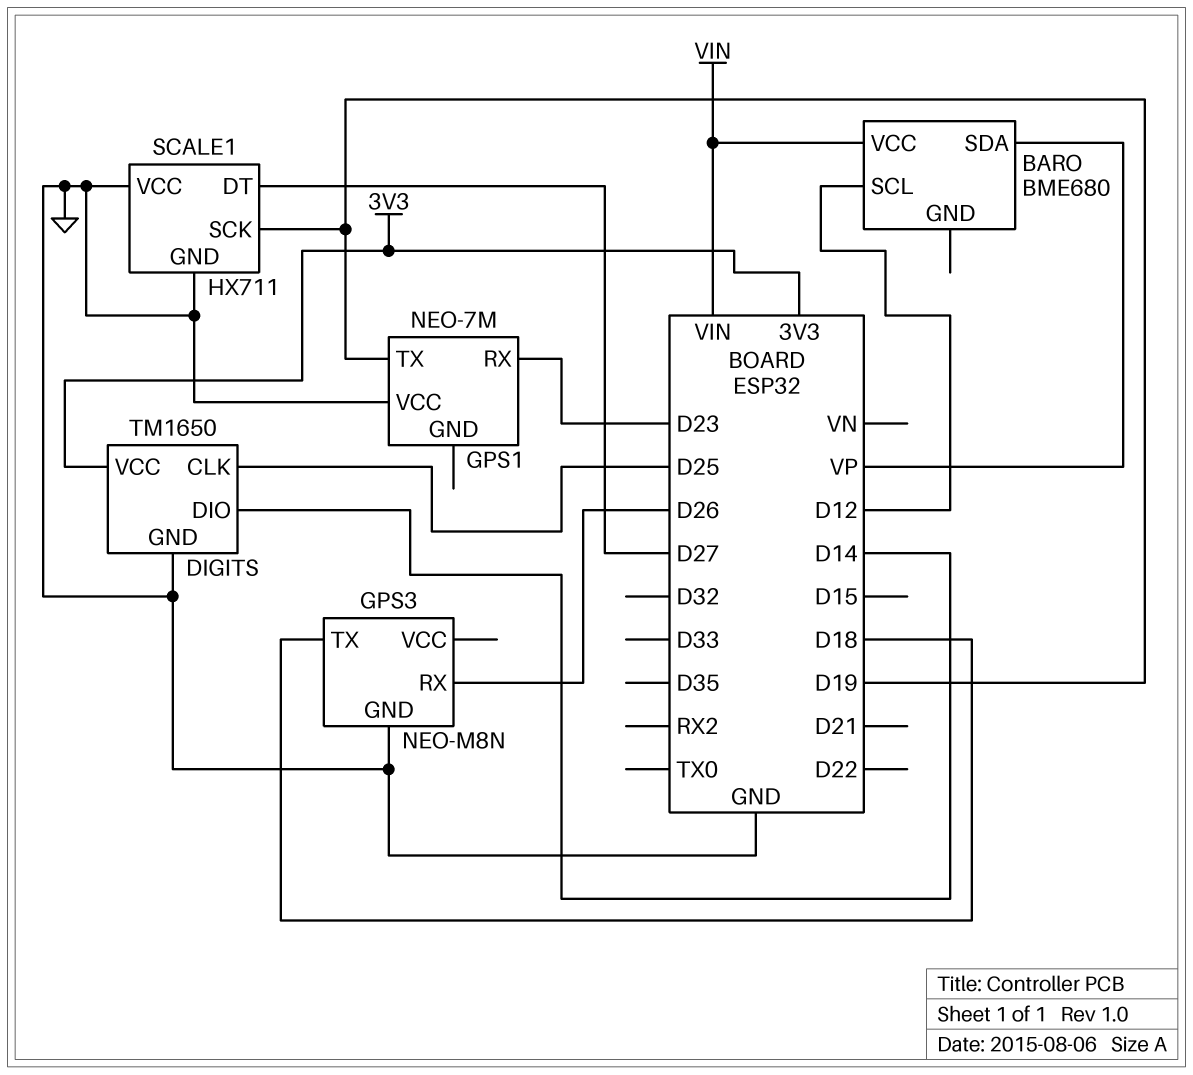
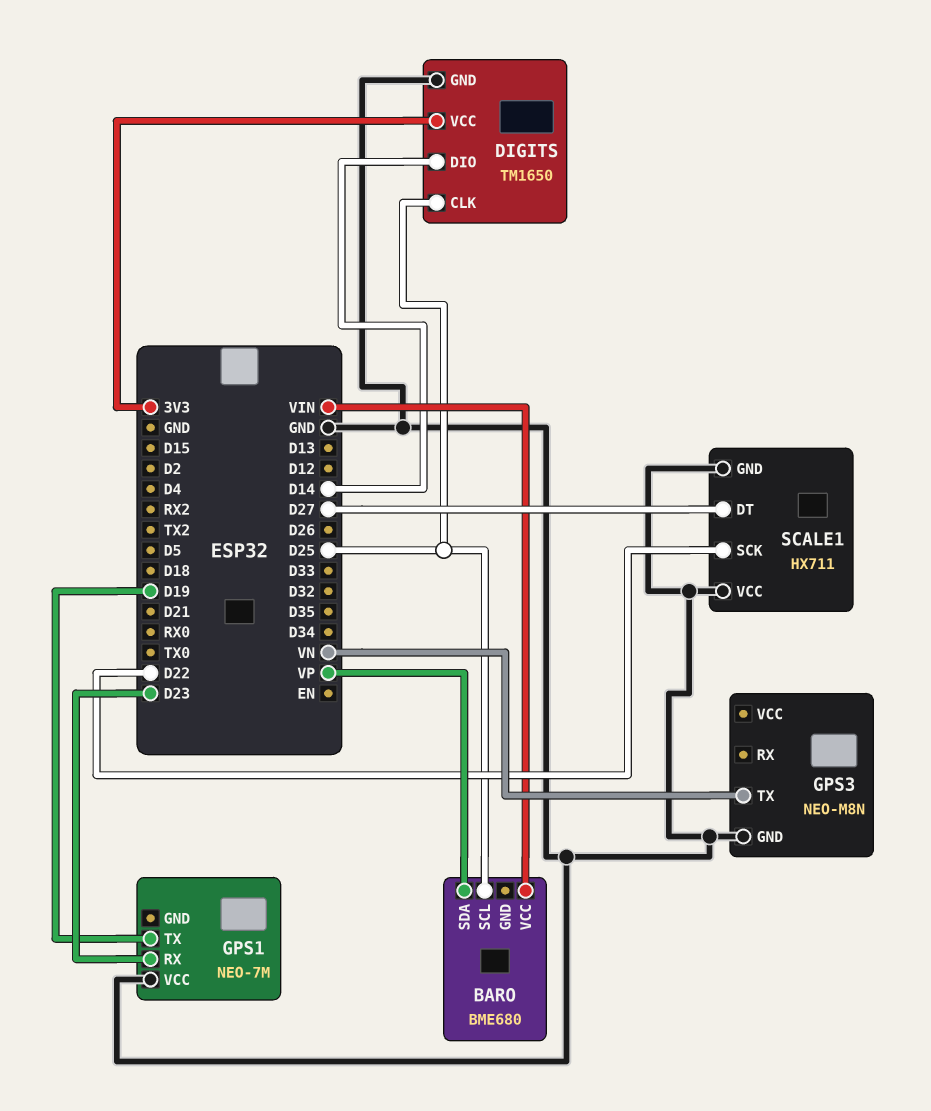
BARO pin SCL: D12 -> D25
GPS3 pin RX: D26 -> none
GPS3 pin TX: D18 -> VN
SCALE1 pin SCK: D19 -> D22

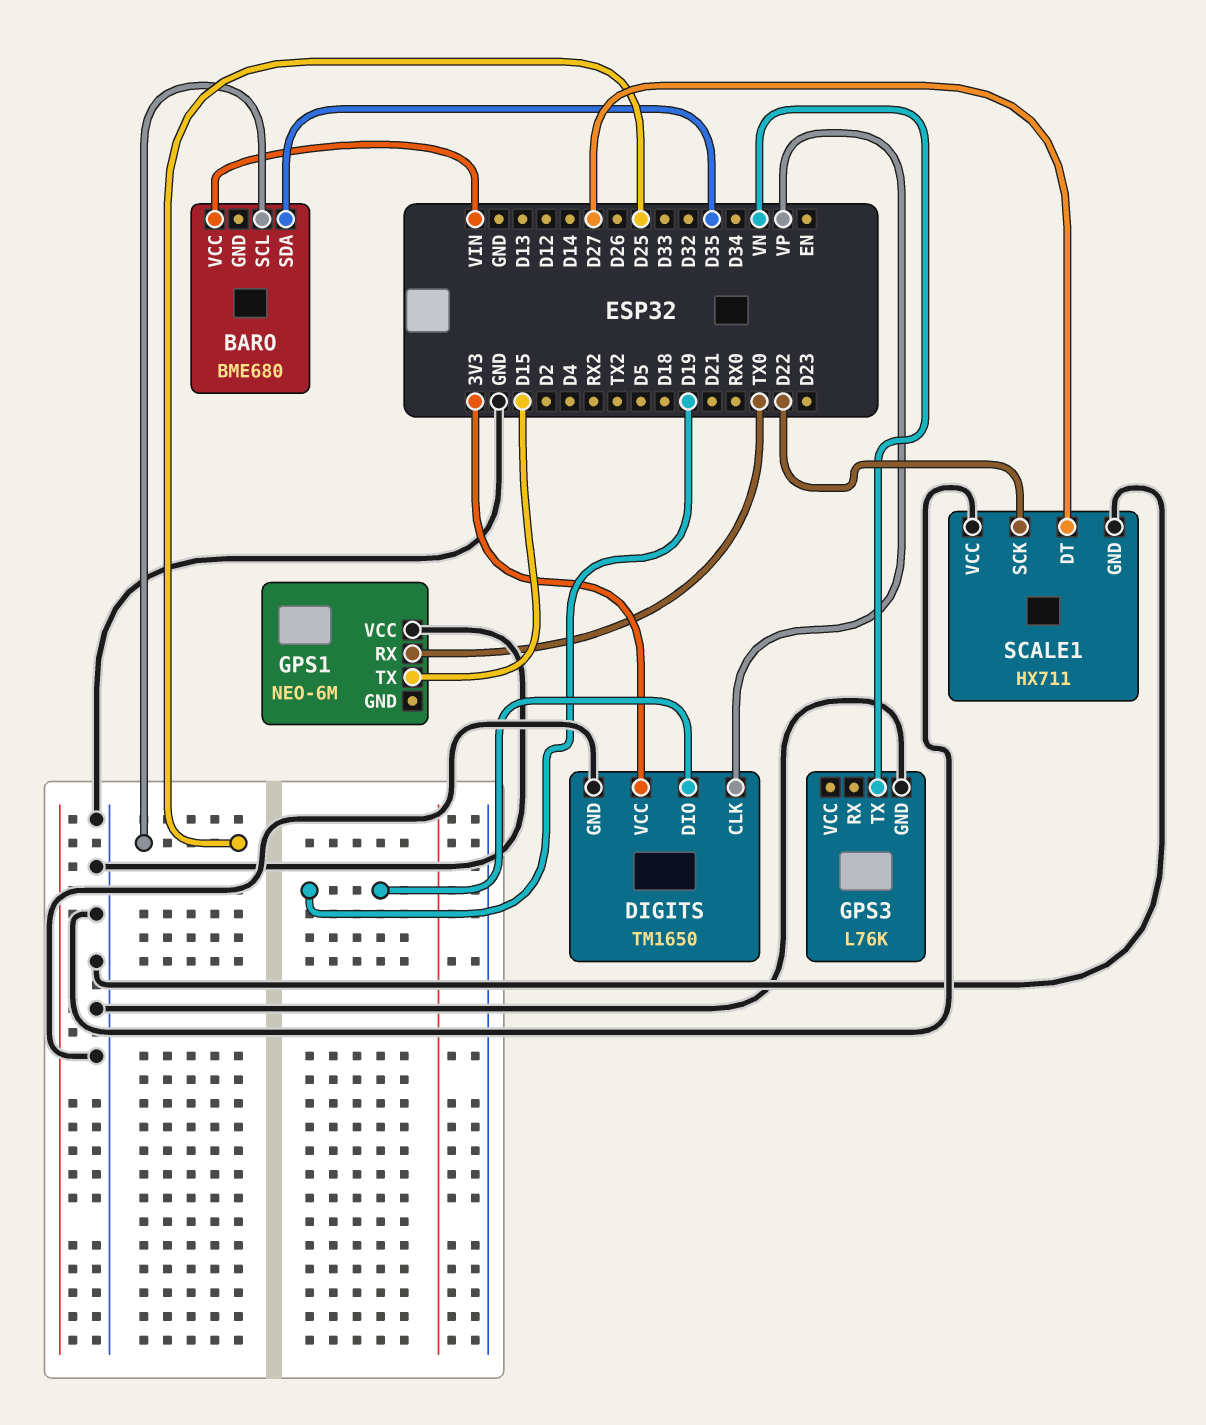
BARO pin SDA: VP -> D35
DIGITS pin CLK: D25 -> VP
DIGITS pin DIO: D14 -> D19
GPS1: NEO-7M -> NEO-6M
GPS1 pin RX: D23 -> TX0
GPS1 pin TX: D19 -> D15
GPS3: NEO-M8N -> L76K

